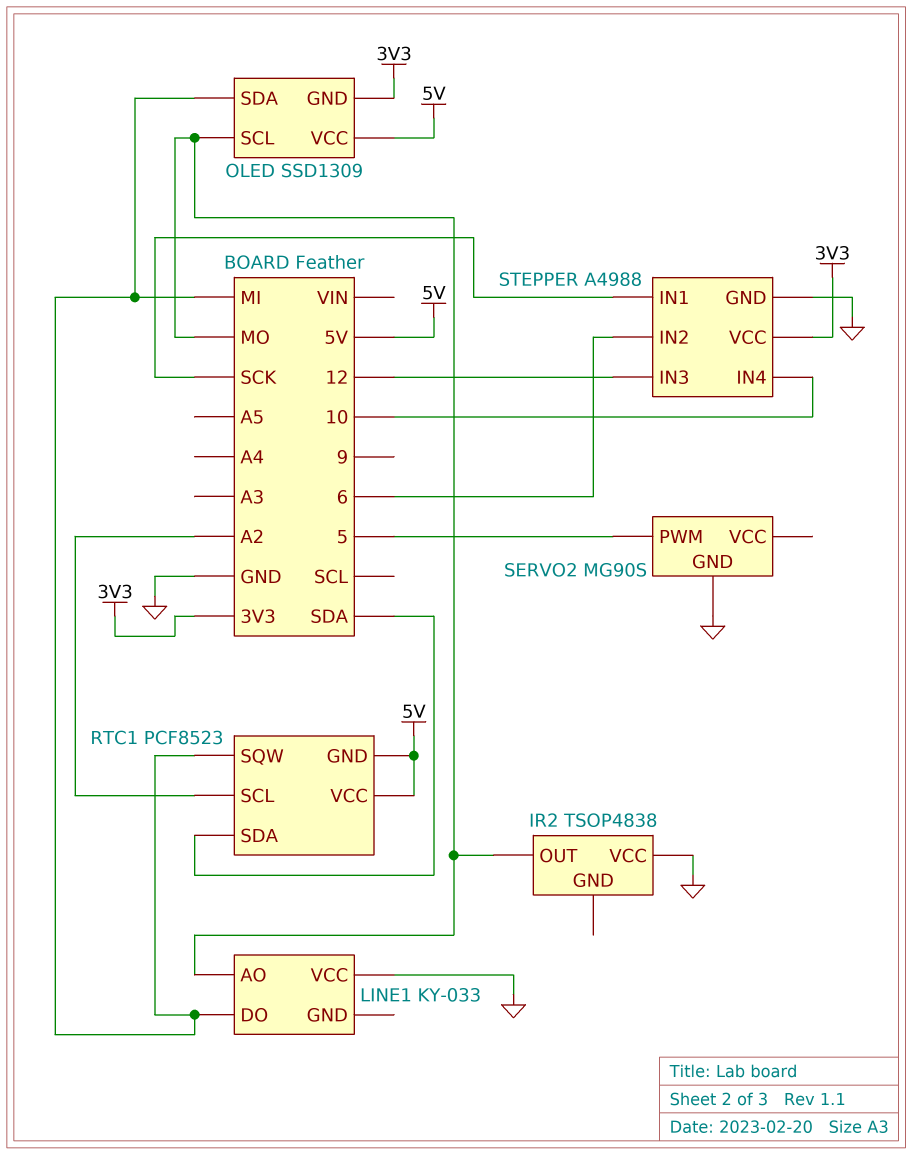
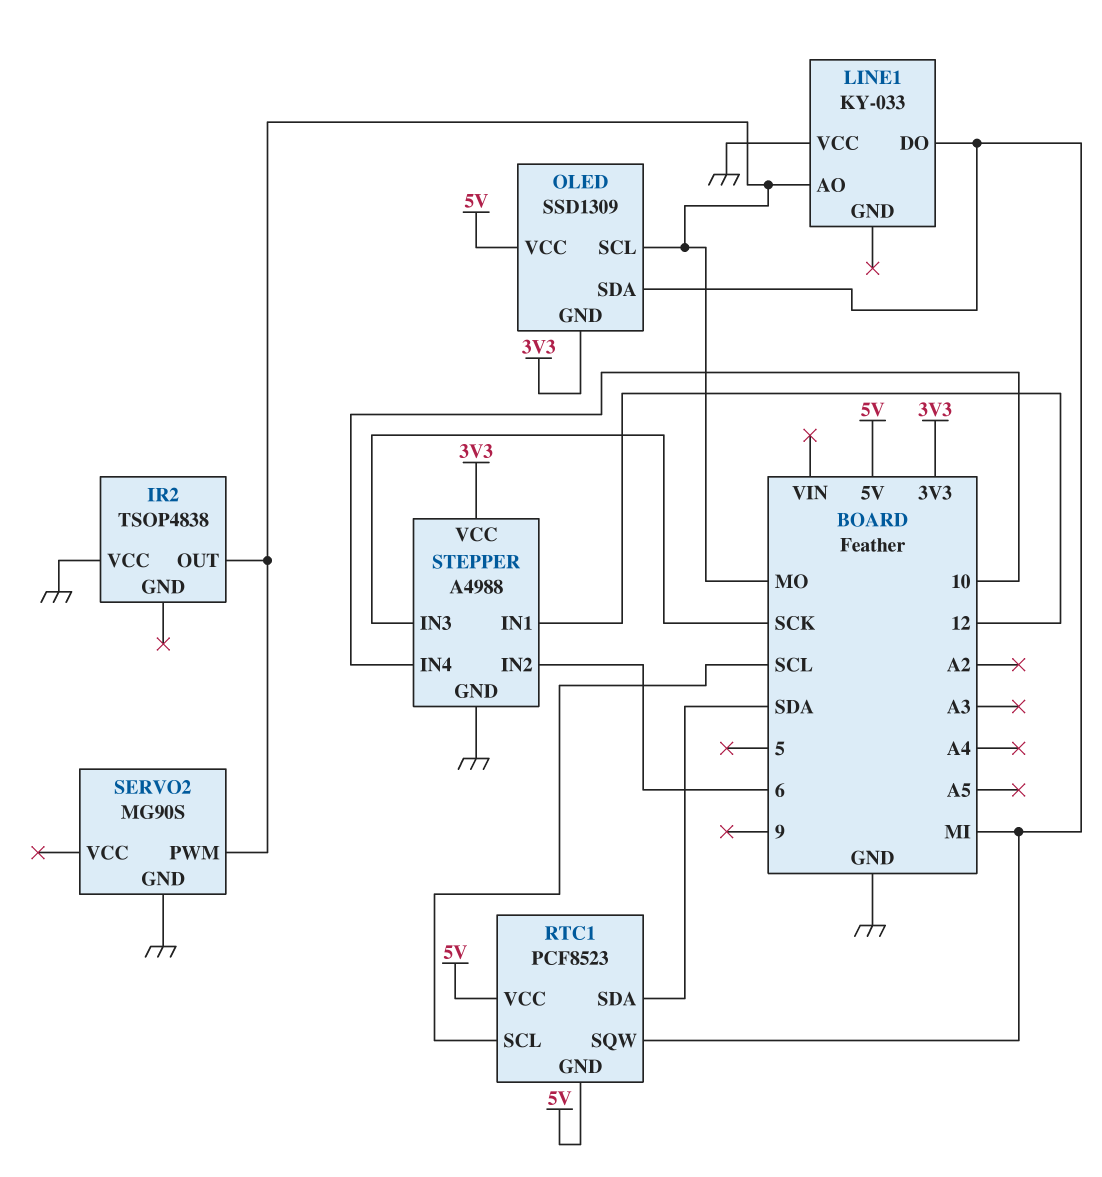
RTC1 pin SCL: A2 -> SCL
SERVO2 pin PWM: 5 -> MO
STEPPER pin IN1: SCK -> 12
STEPPER pin IN3: 12 -> SCK

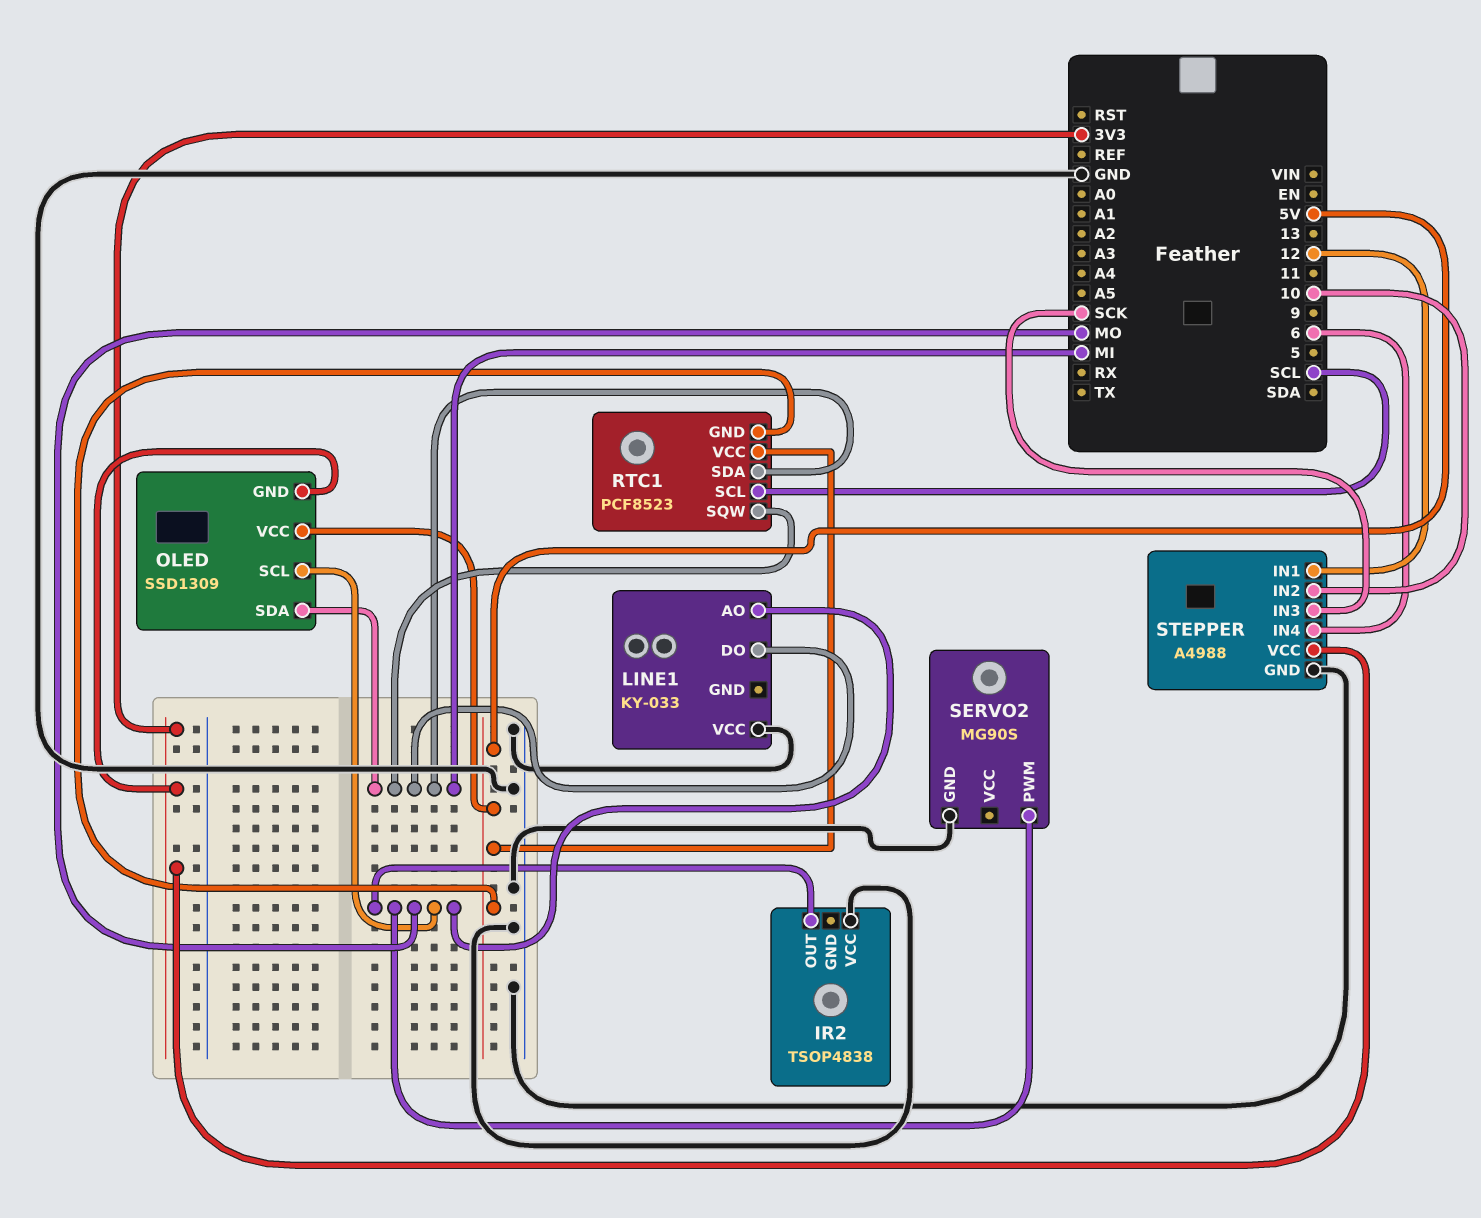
RTC1 pin SDA: SDA -> MI
STEPPER pin IN2: 6 -> 10
STEPPER pin IN4: 10 -> 6

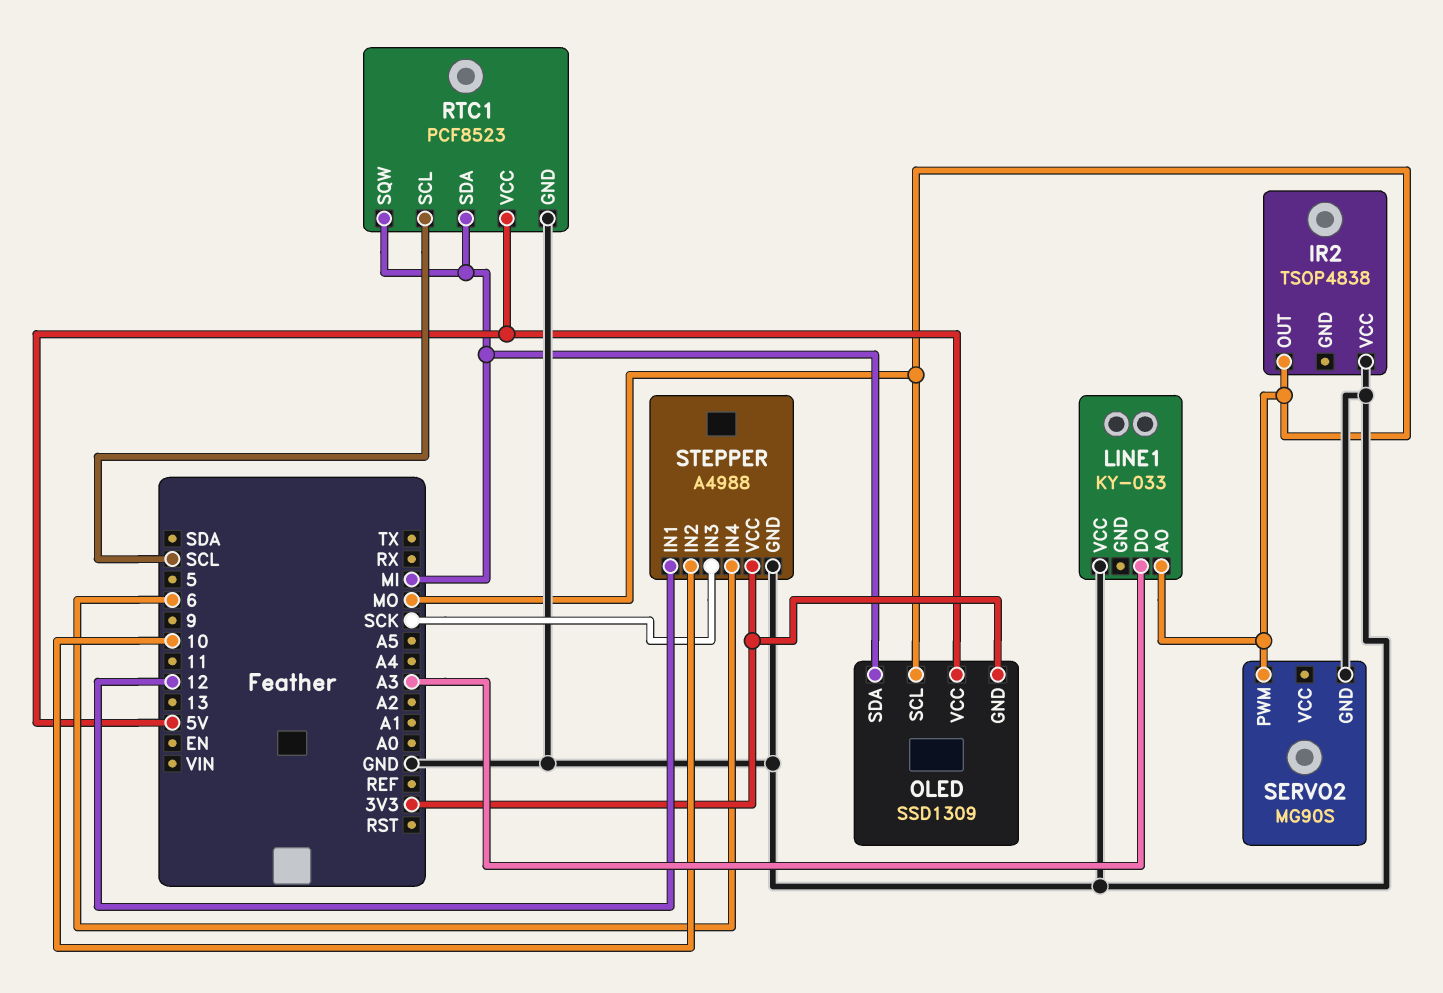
LINE1 pin DO: MI -> A3
RTC1 pin GND: 5V -> GND

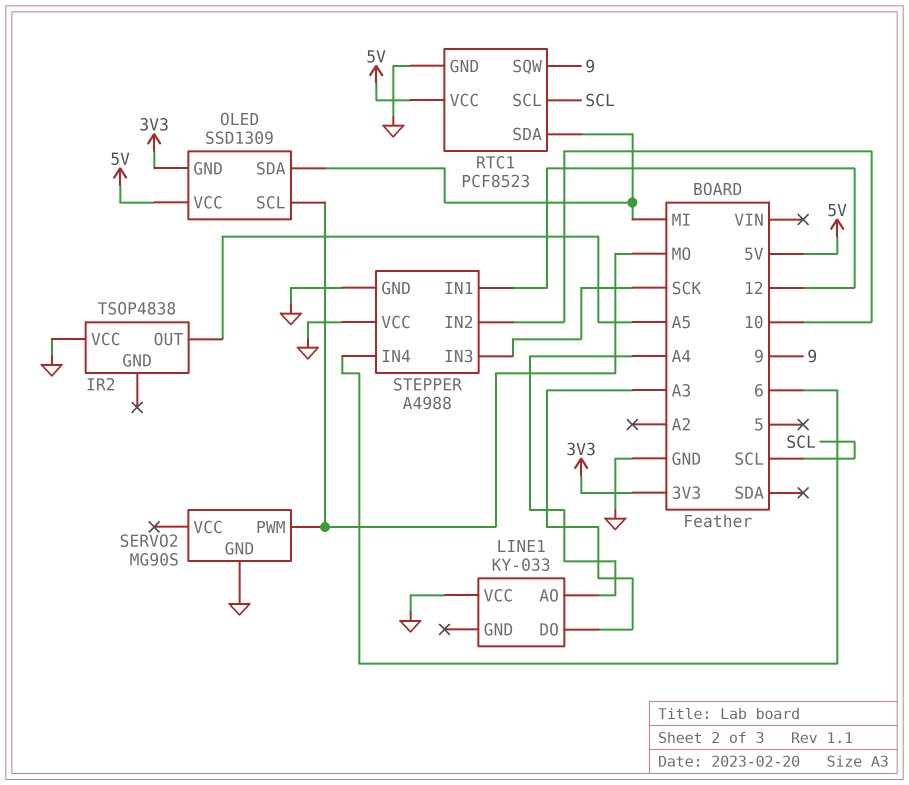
IR2 pin OUT: MO -> A5
LINE1 pin AO: MO -> A4
RTC1 pin SQW: MI -> 9
STEPPER pin VCC: 3V3 -> GND

